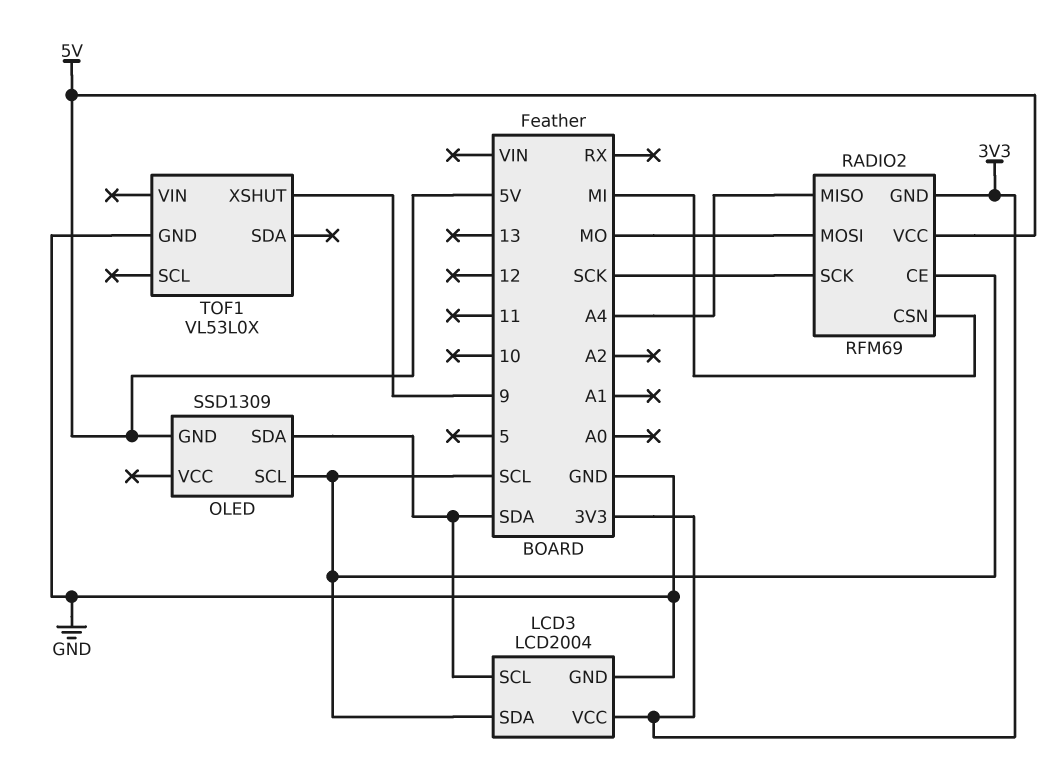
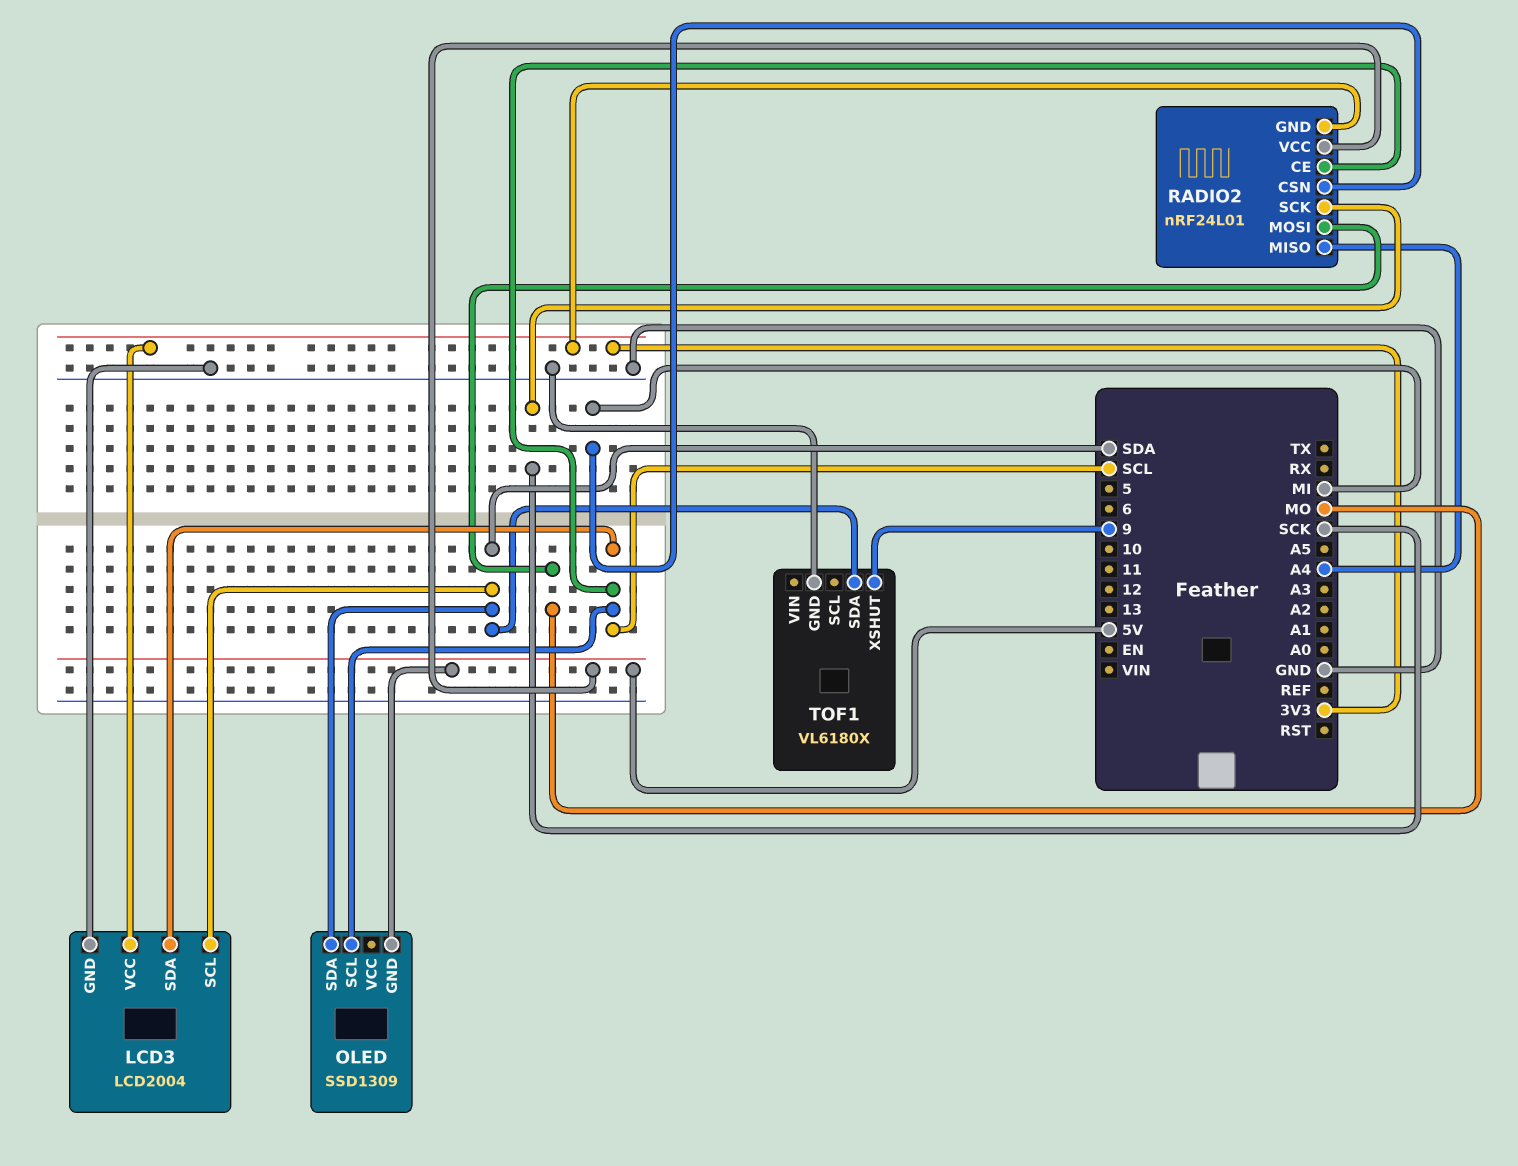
RADIO2: RFM69 -> nRF24L01
TOF1: VL53L0X -> VL6180X
TOF1 pin SDA: none -> SDA

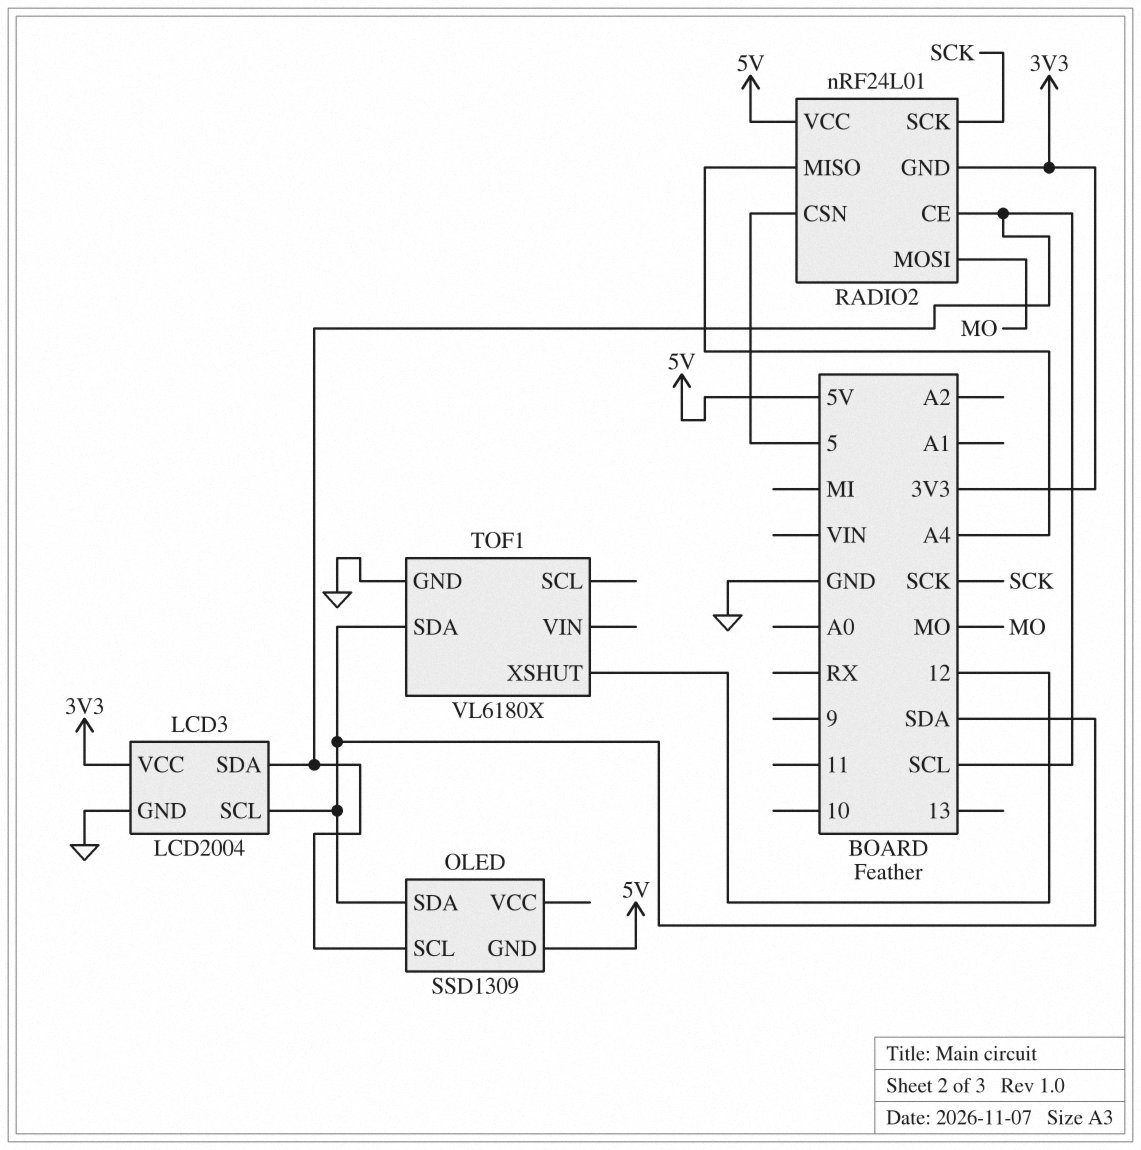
RADIO2 pin CSN: MI -> 5
TOF1 pin XSHUT: 9 -> 12

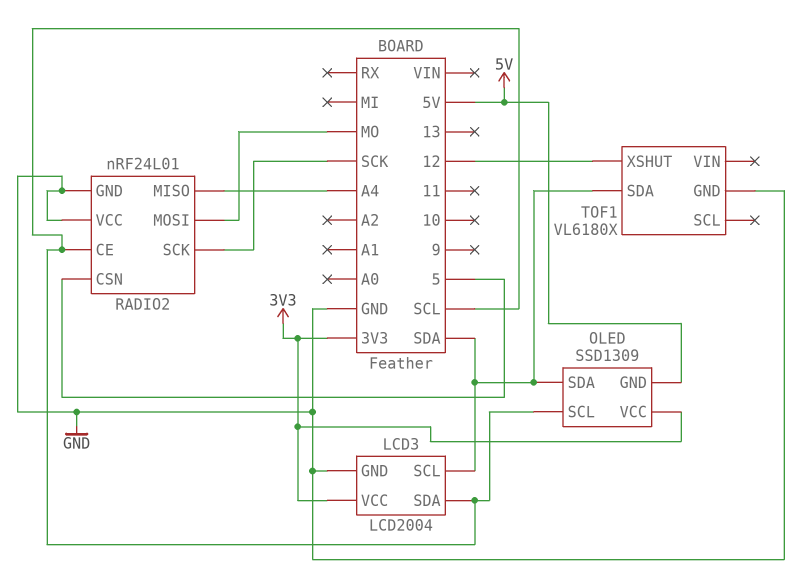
OLED pin VCC: none -> 3V3
RADIO2 pin GND: 3V3 -> GND
RADIO2 pin VCC: 5V -> GND

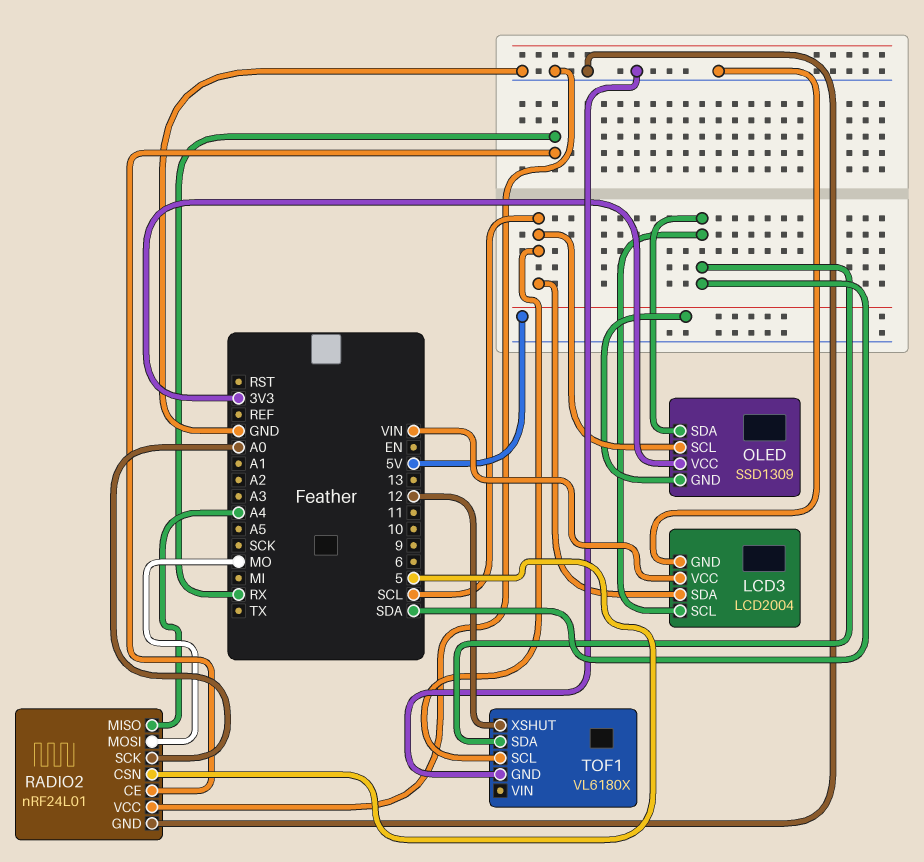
LCD3 pin VCC: 3V3 -> VIN
RADIO2 pin CE: SCL -> RX
RADIO2 pin SCK: SCK -> A0
TOF1 pin SCL: none -> SCL

